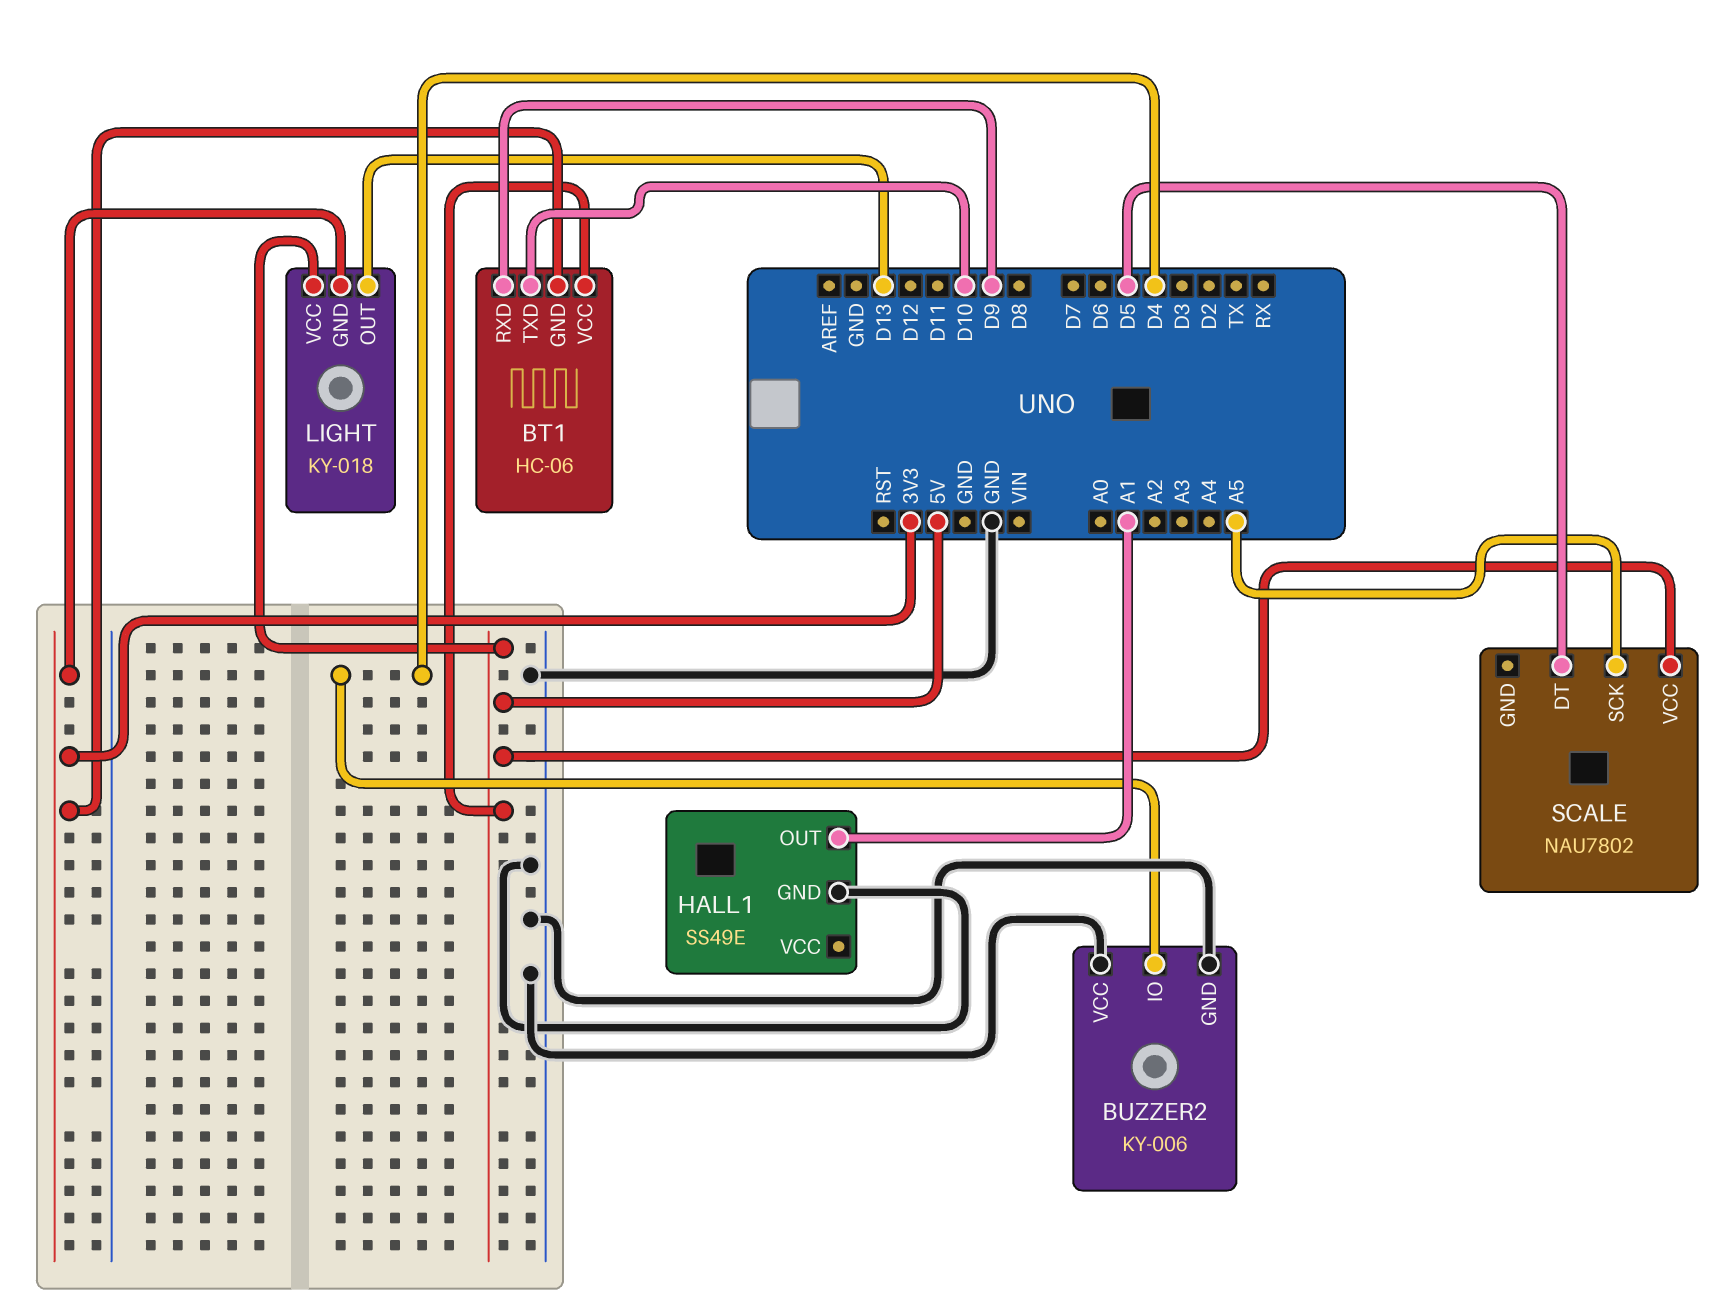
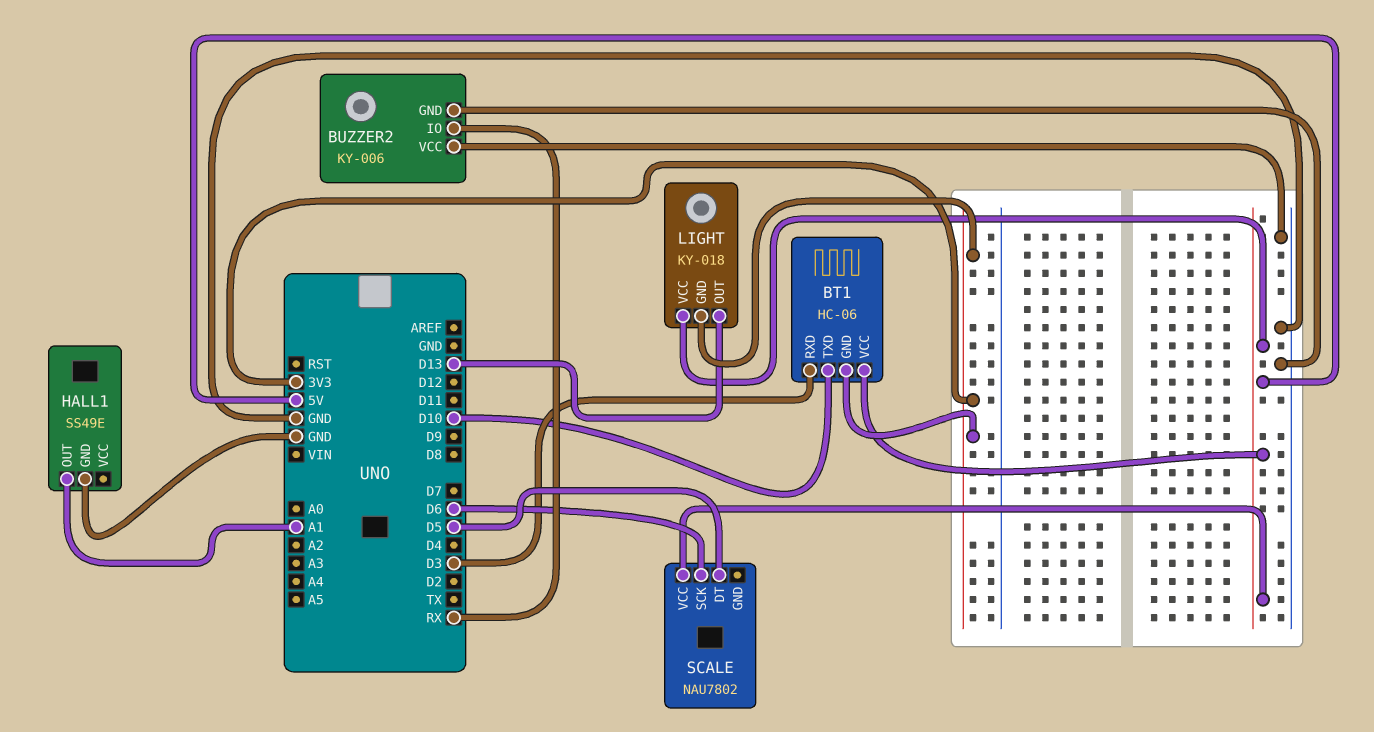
BT1 pin RXD: D9 -> D3
BUZZER2 pin IO: D4 -> RX
SCALE pin SCK: A5 -> D6

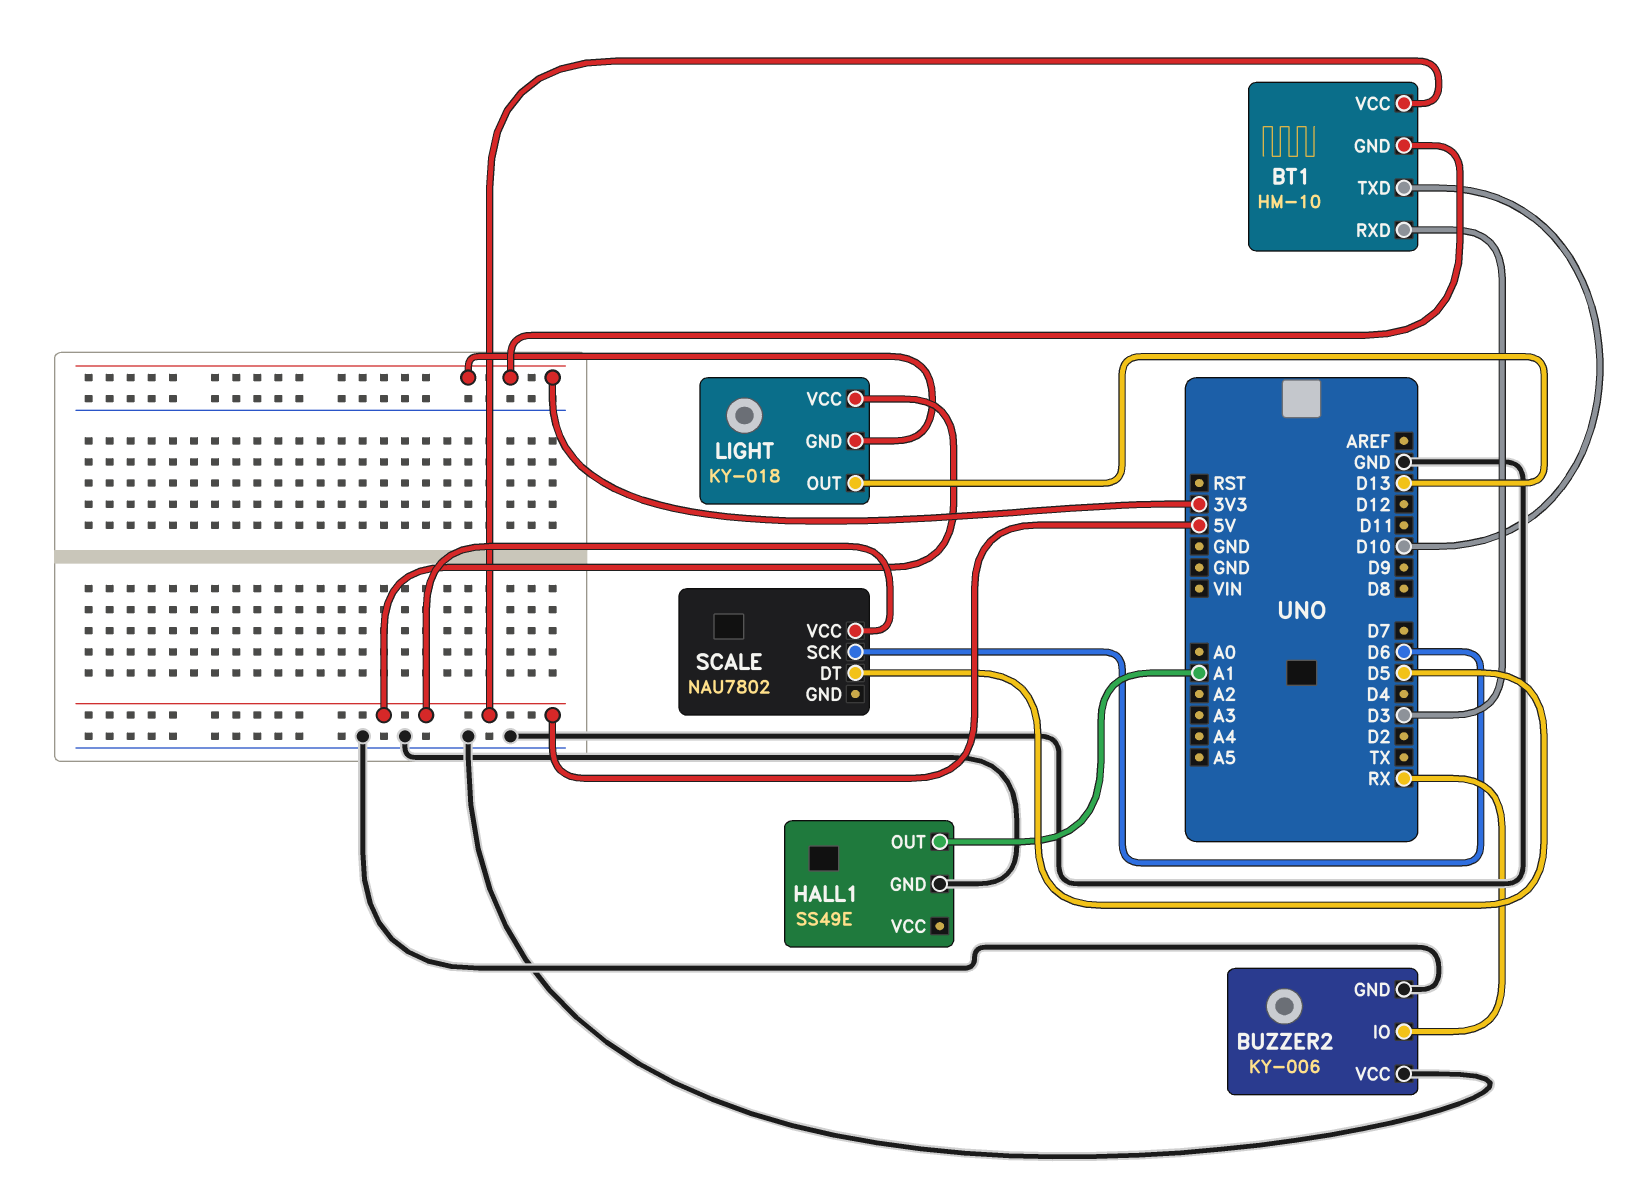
BT1: HC-06 -> HM-10

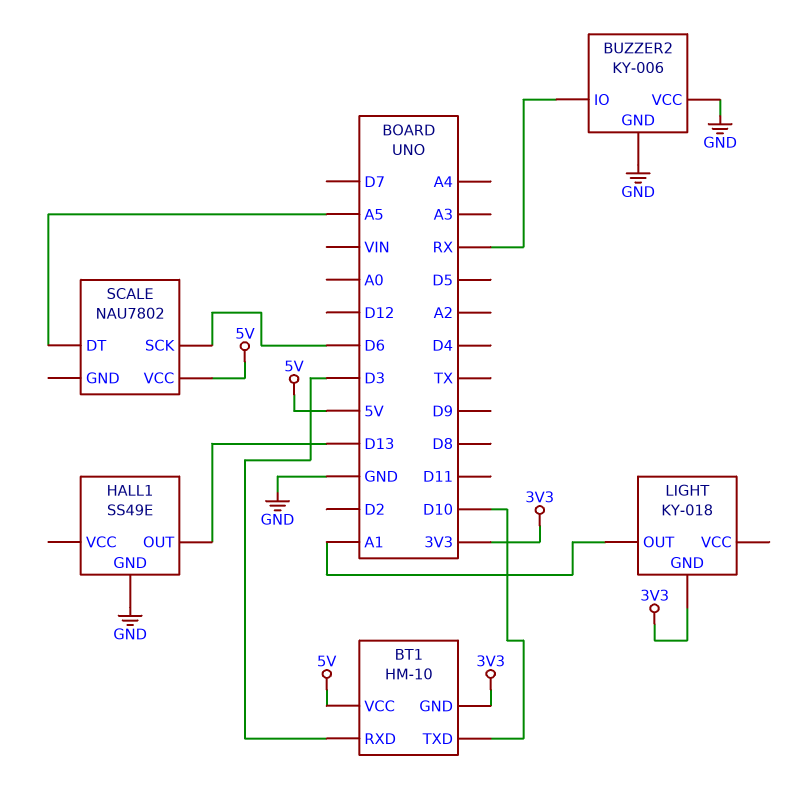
HALL1 pin OUT: A1 -> D13
LIGHT pin OUT: D13 -> A1
LIGHT pin VCC: 5V -> none
SCALE pin DT: D5 -> A5

